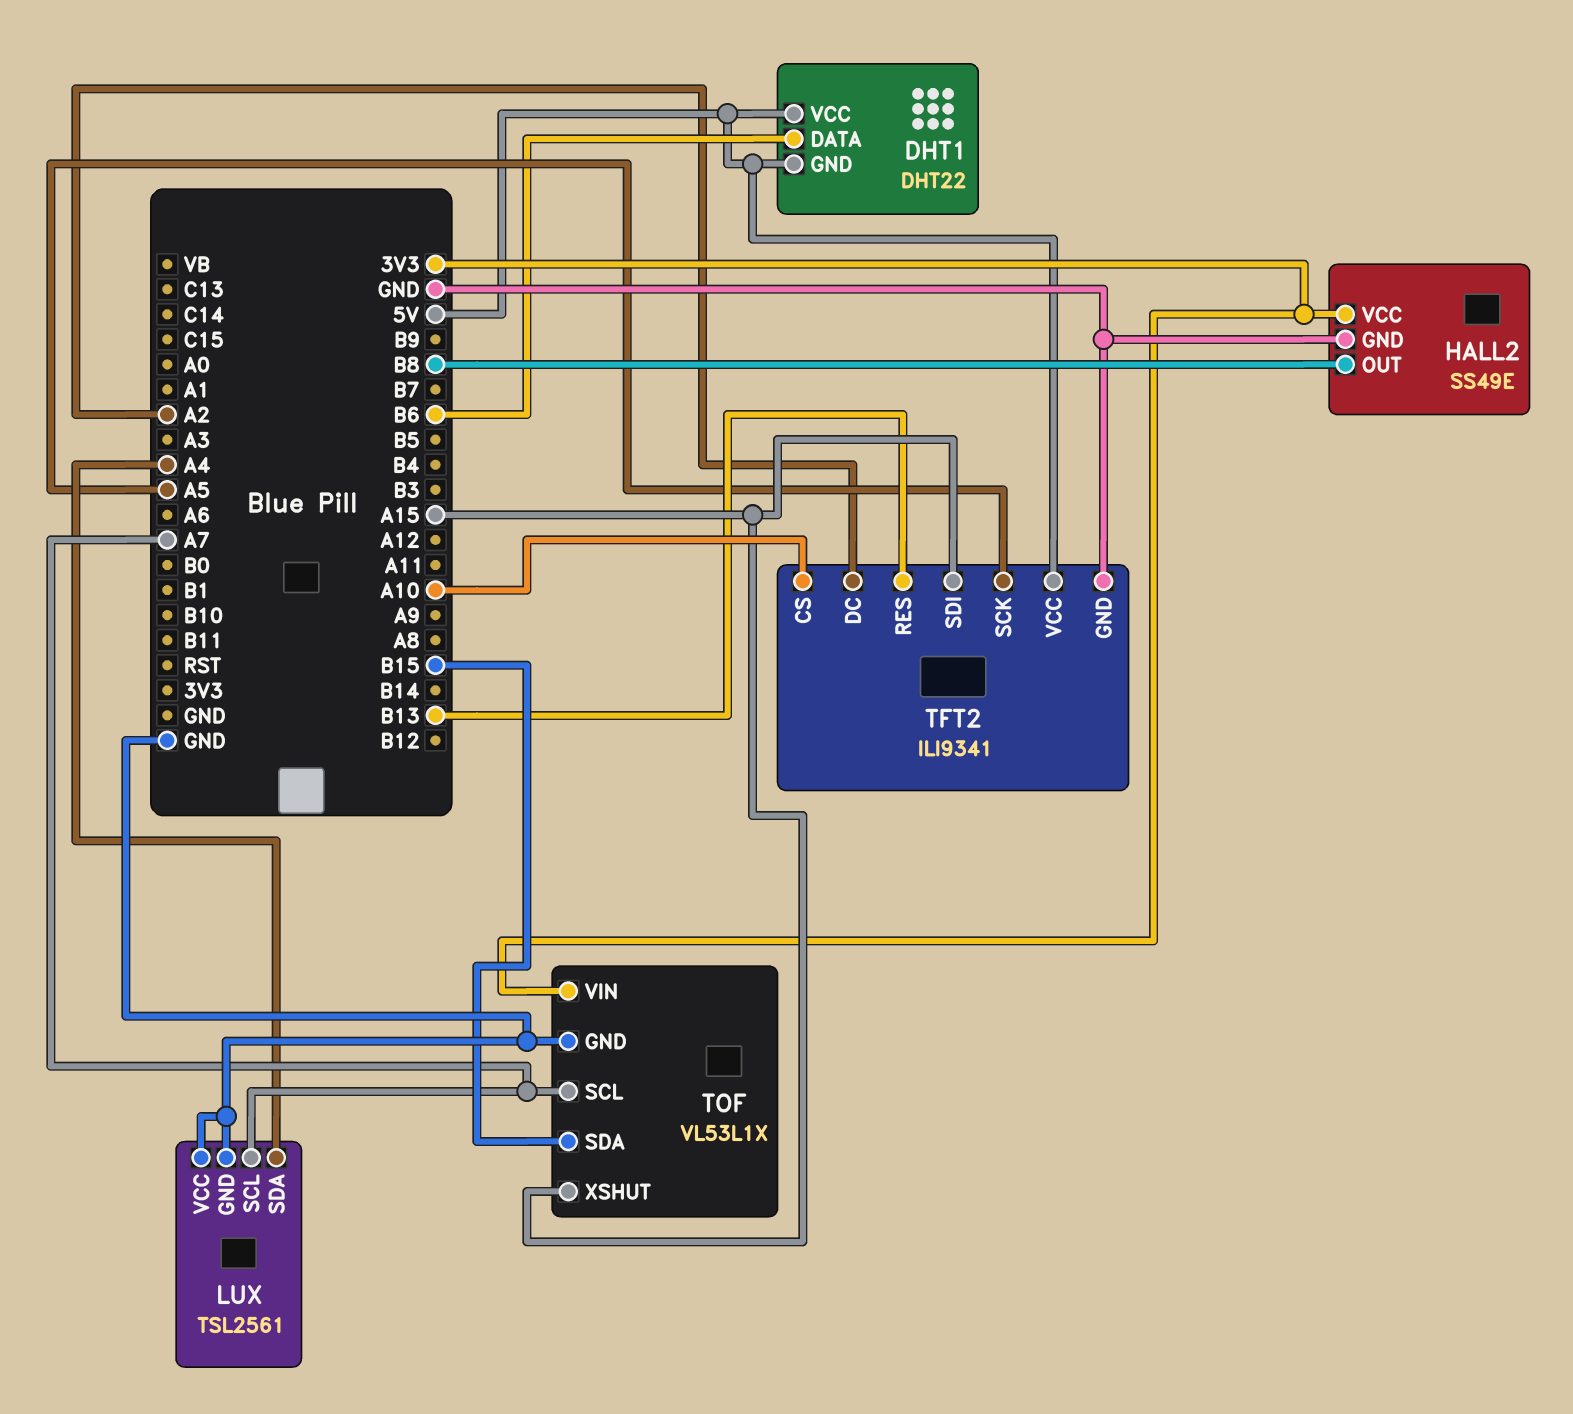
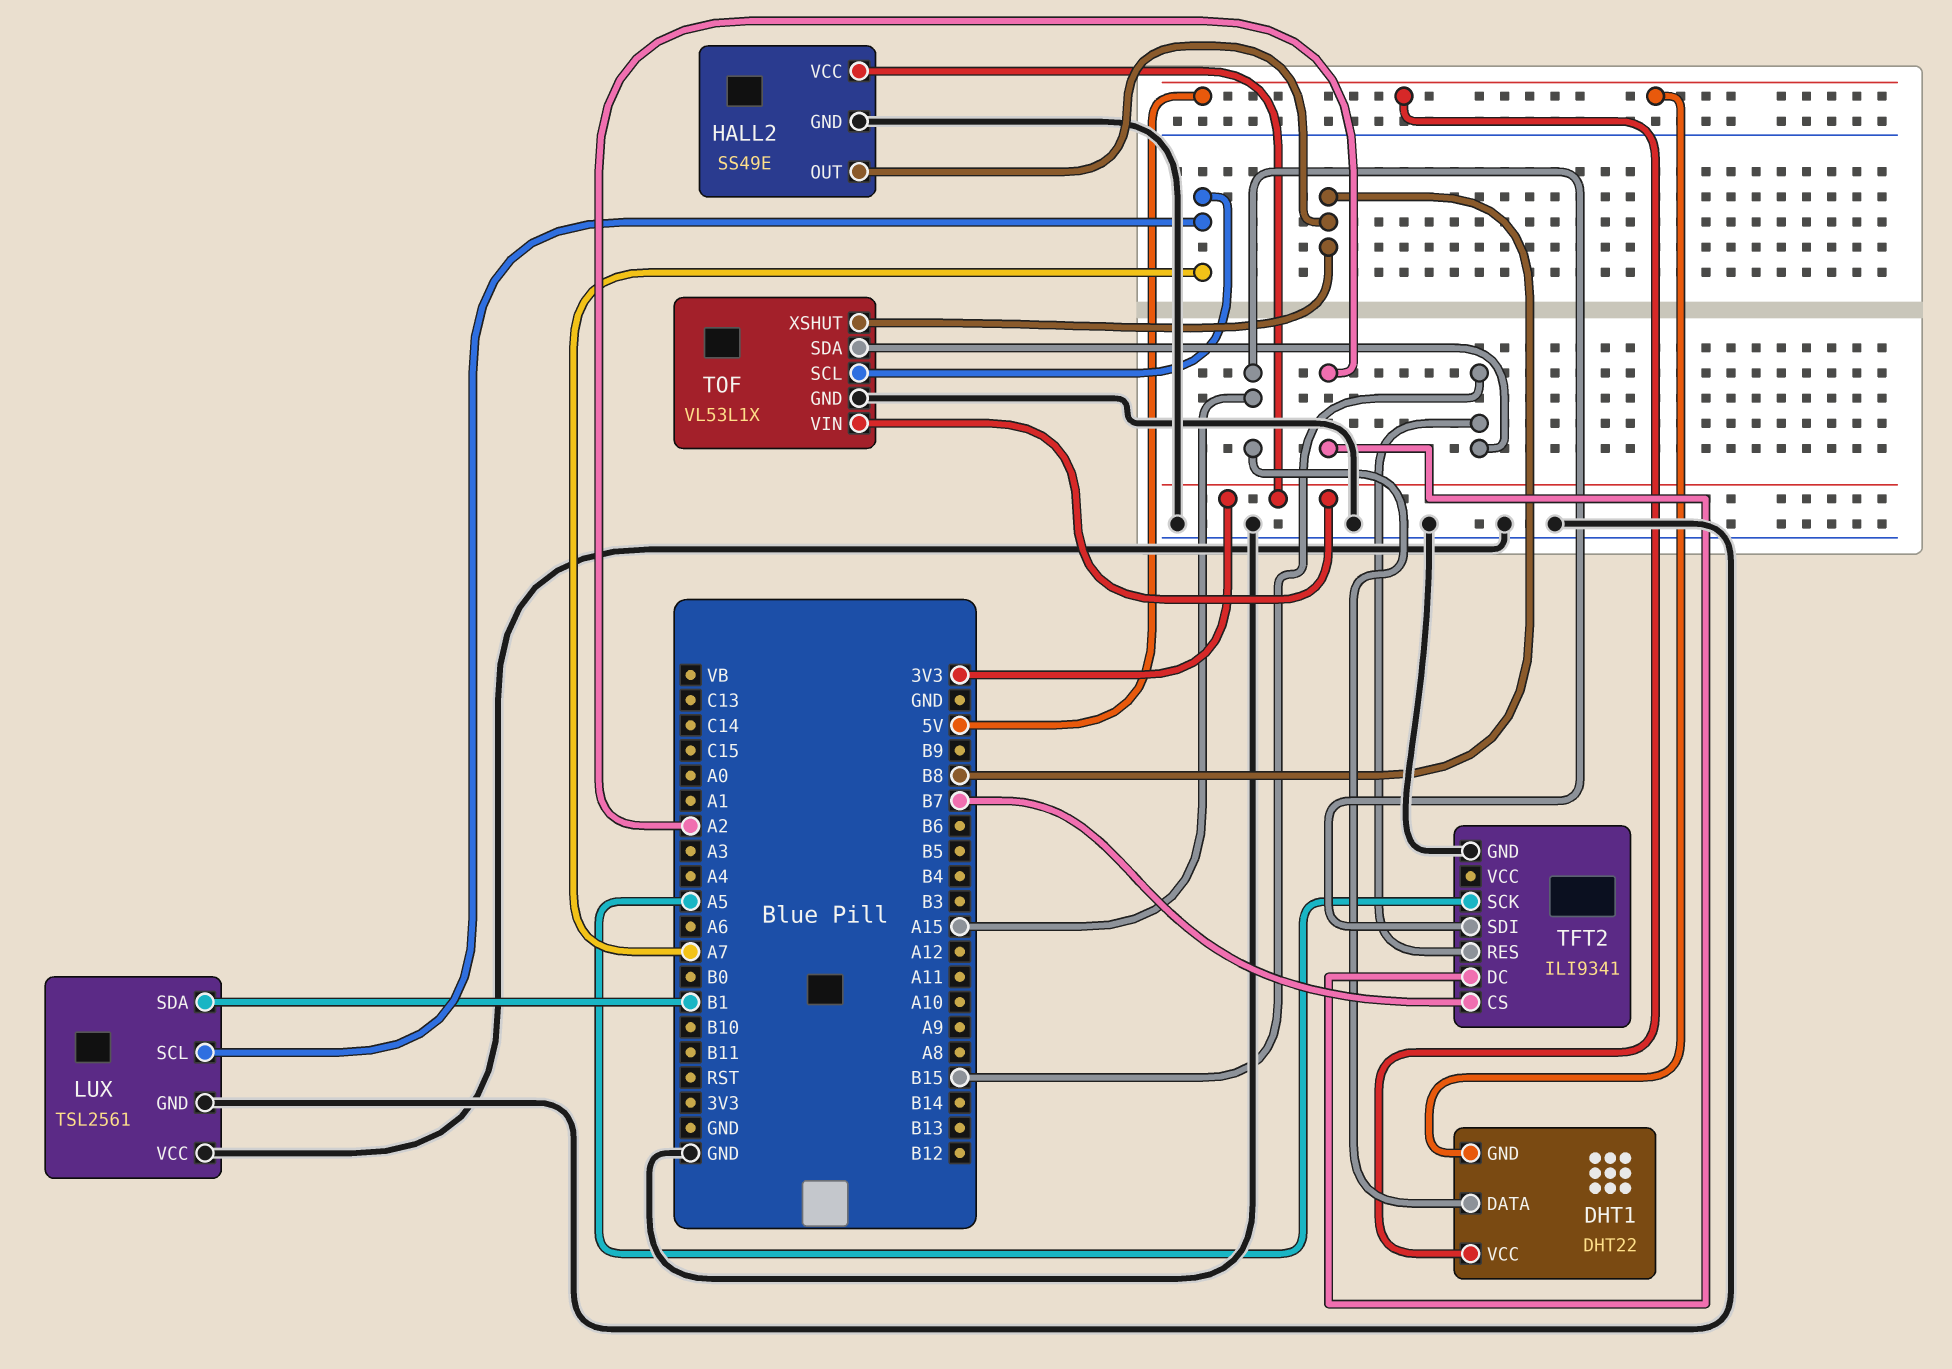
DHT1 pin DATA: B6 -> A15
LUX pin SDA: A4 -> B1
TFT2 pin CS: A10 -> B7
TFT2 pin RES: B13 -> B15
TFT2 pin VCC: 5V -> none
TOF pin XSHUT: A15 -> B8

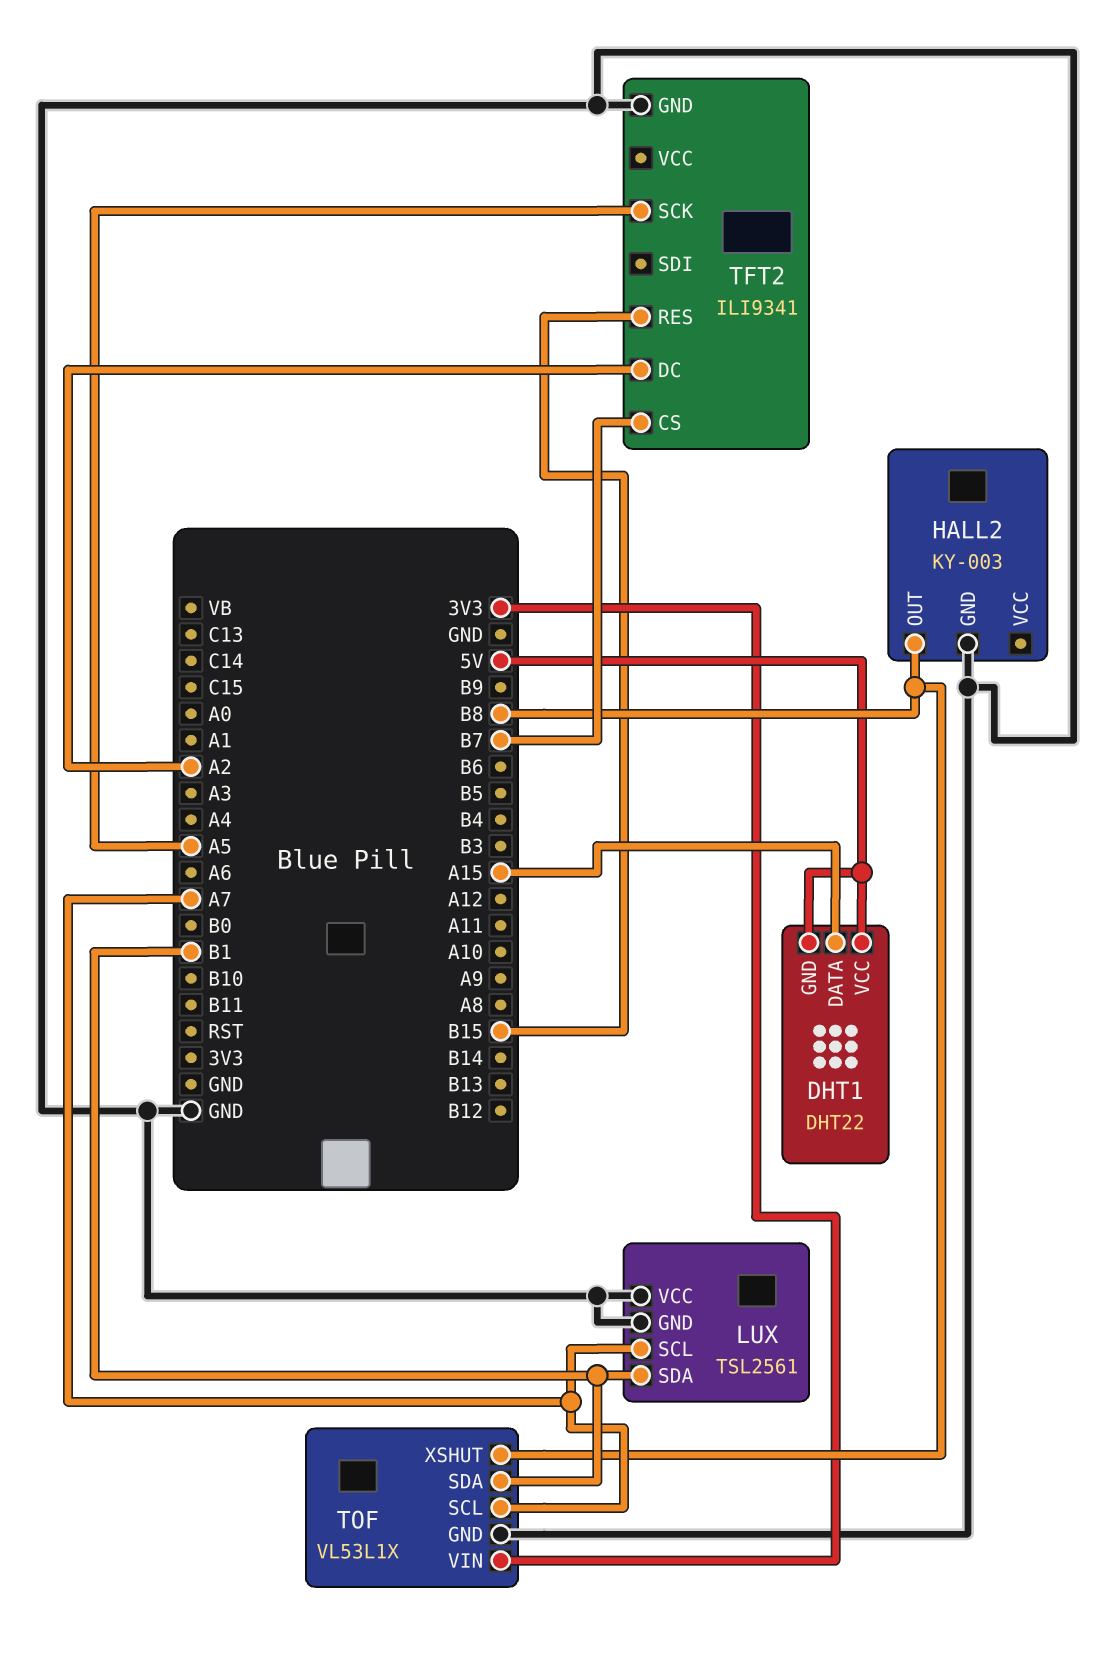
HALL2: SS49E -> KY-003
HALL2 pin VCC: 3V3 -> none
TFT2 pin SDI: A15 -> none
TOF pin SDA: B15 -> B1

